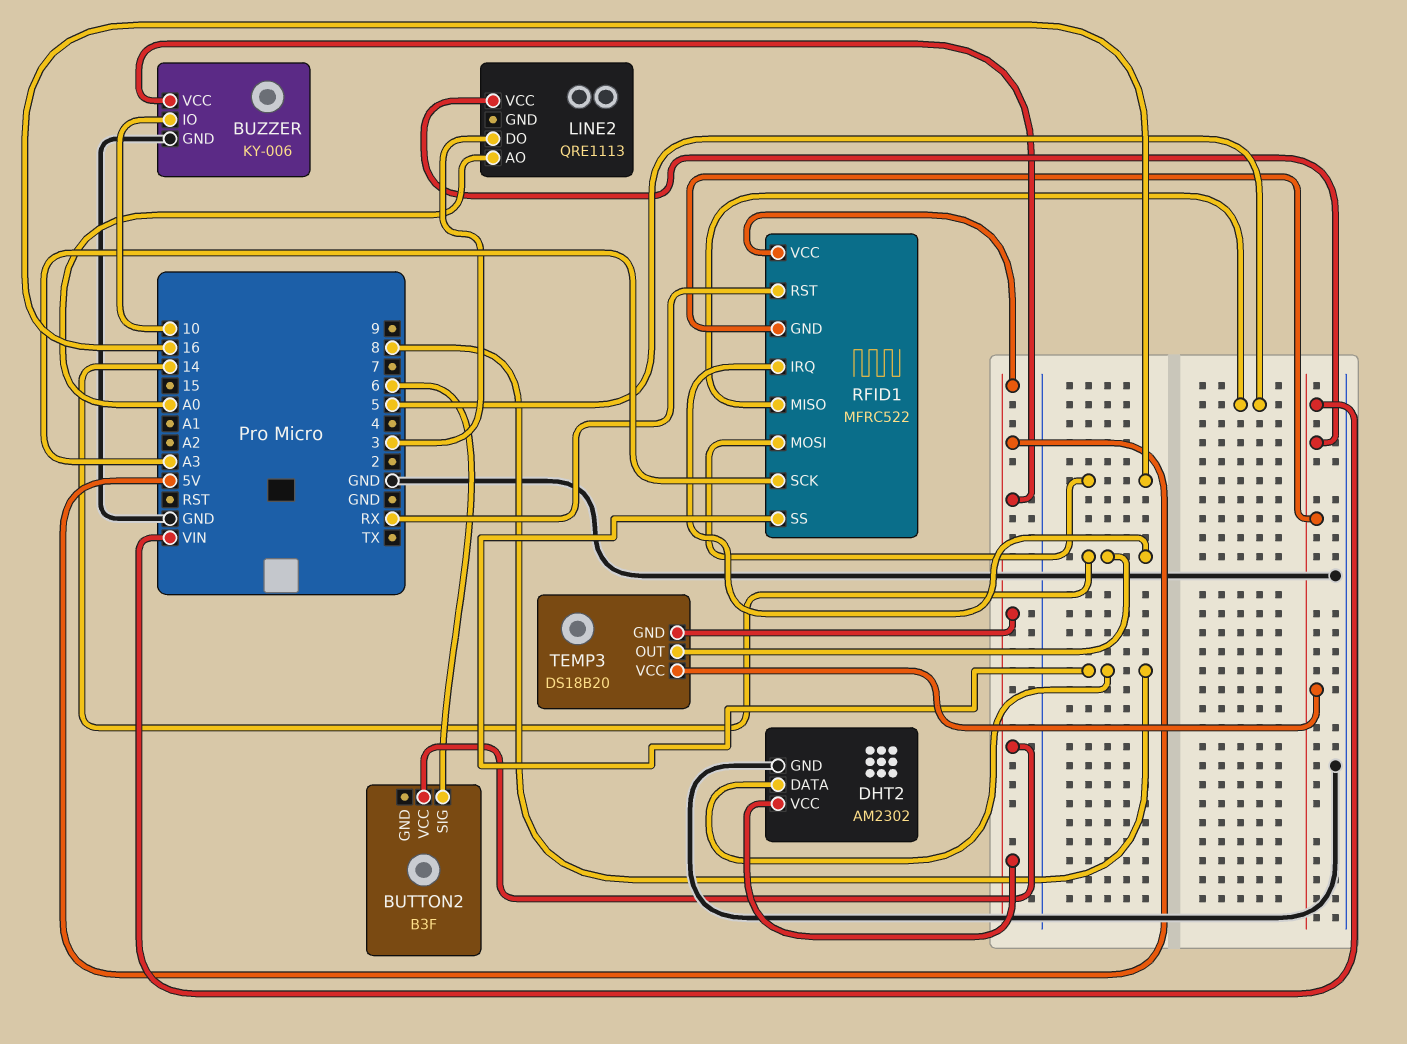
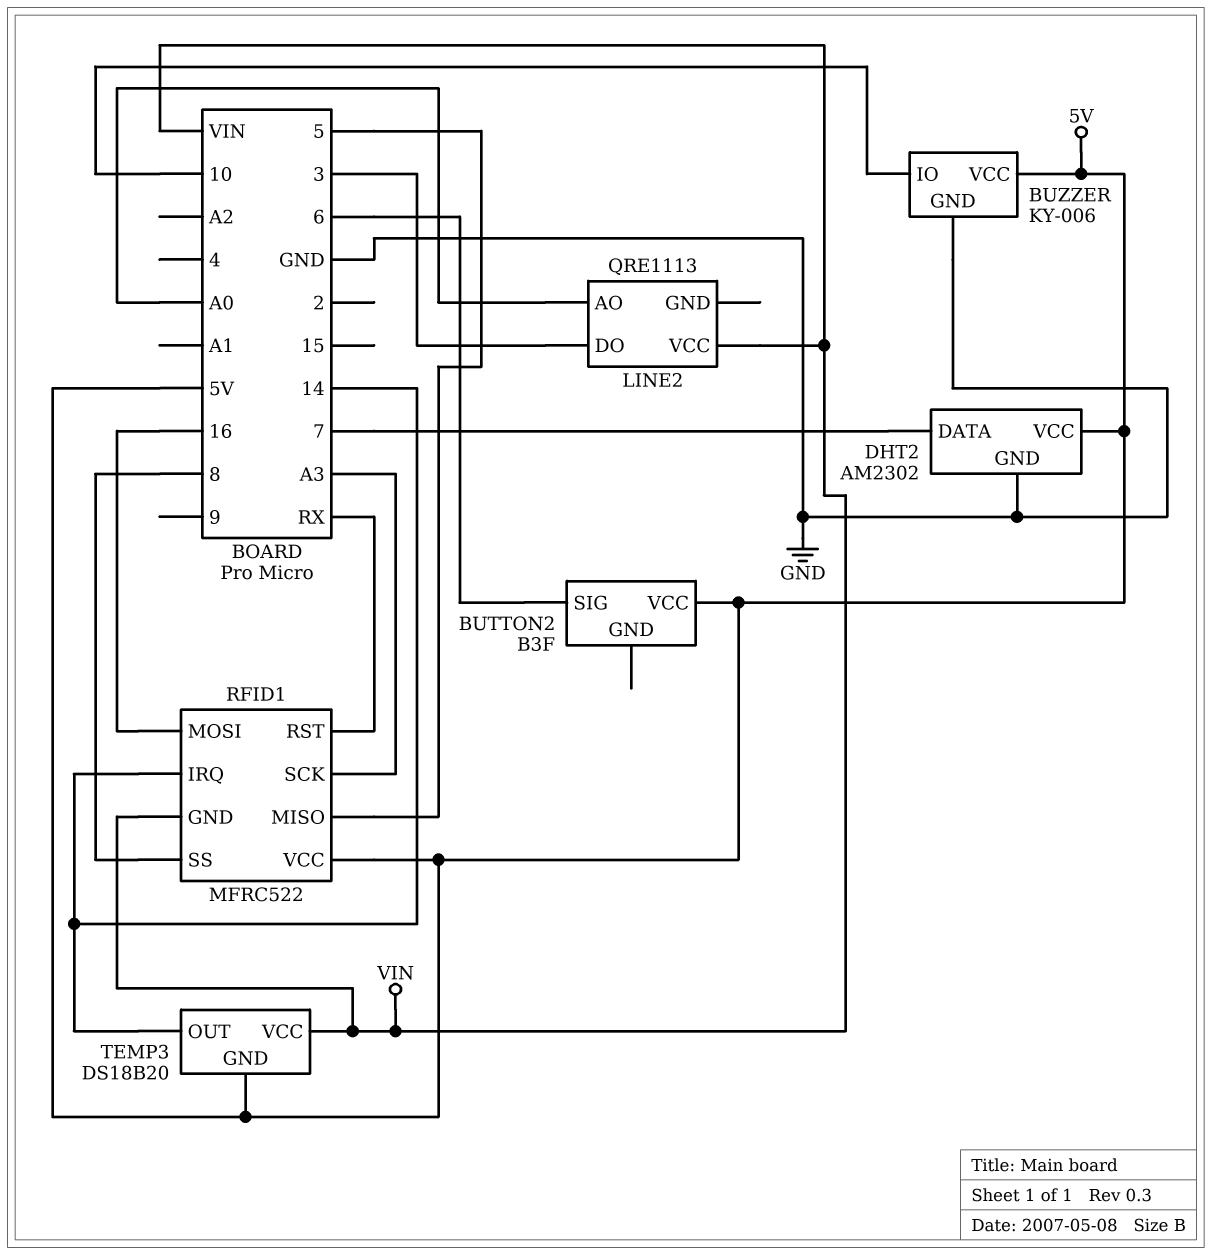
DHT2 pin DATA: 8 -> 7

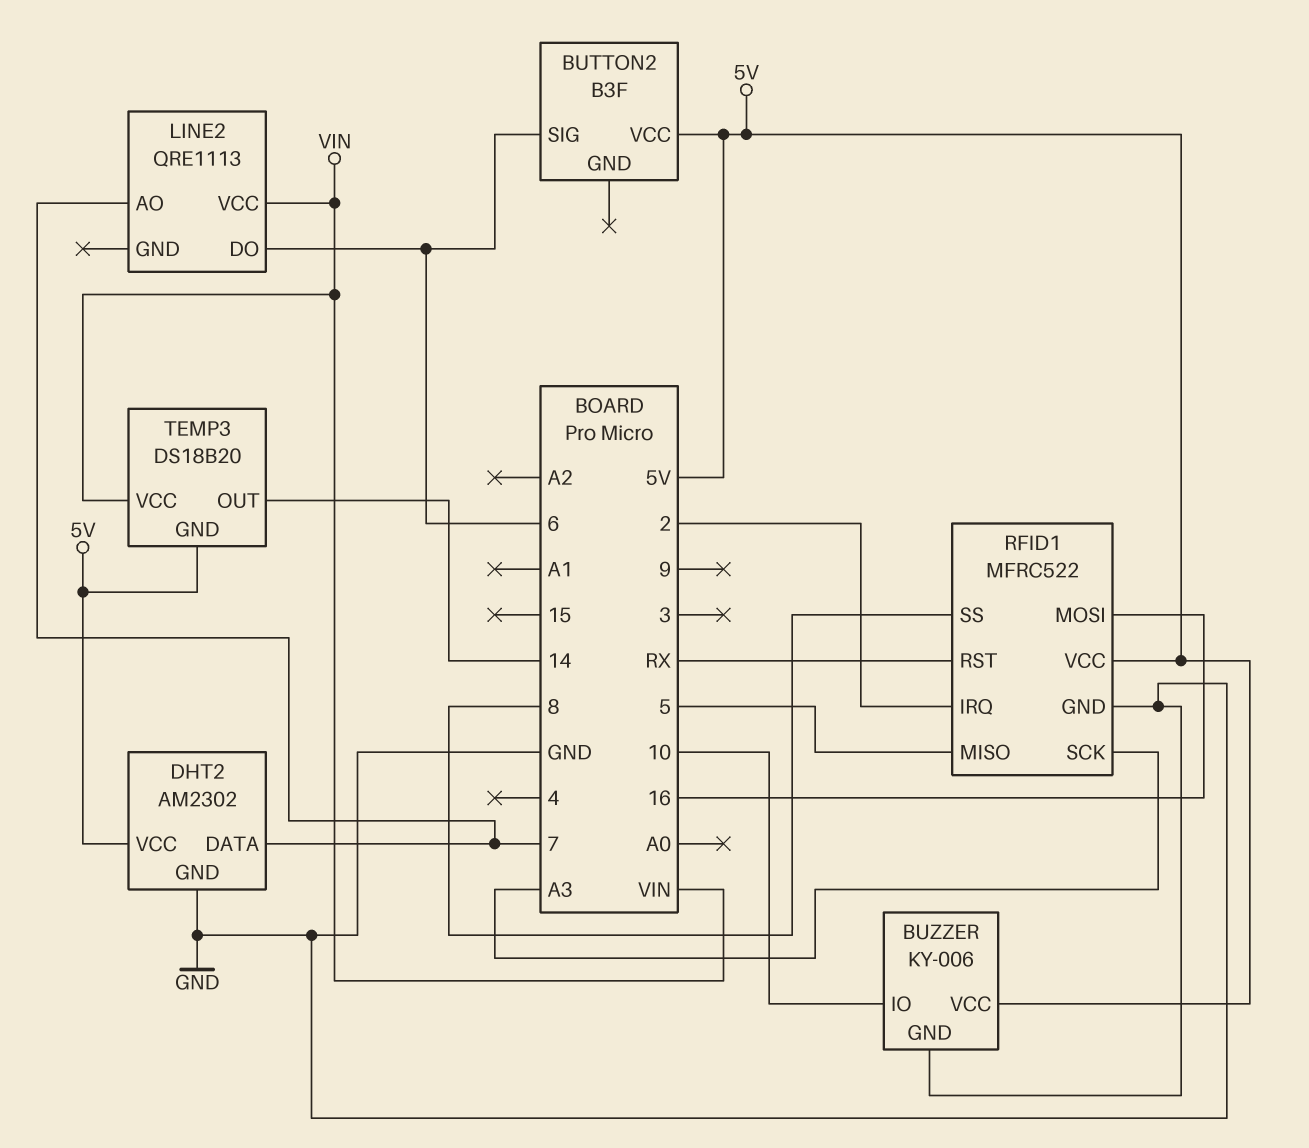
LINE2 pin AO: A0 -> 7
LINE2 pin DO: 3 -> 6
RFID1 pin GND: VIN -> GND
RFID1 pin IRQ: 14 -> 2

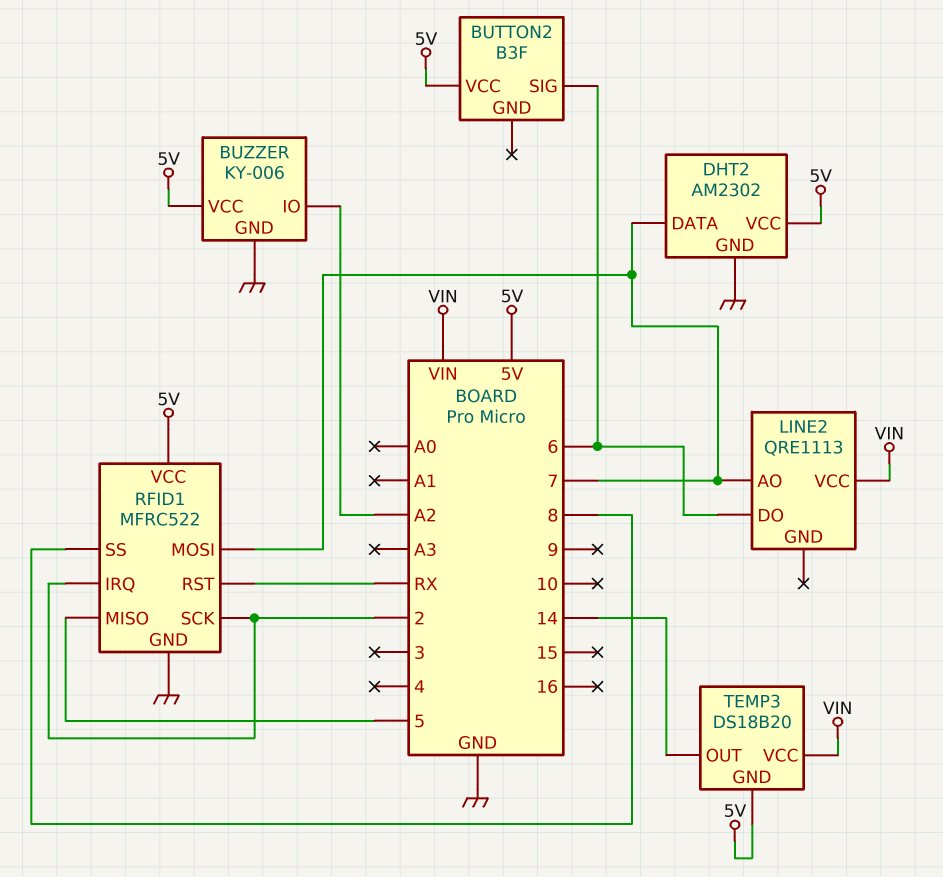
BUZZER pin IO: 10 -> A2
RFID1 pin MOSI: 16 -> 7
RFID1 pin SCK: A3 -> 2

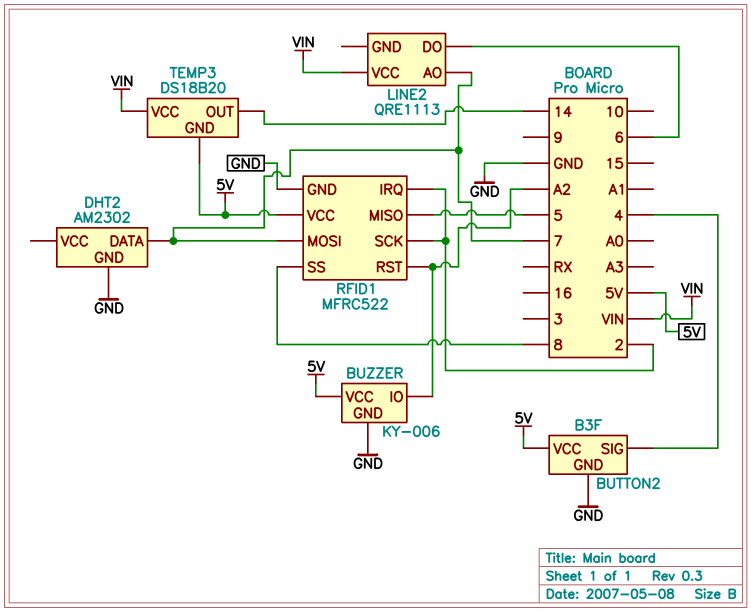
BUTTON2 pin GND: none -> GND
BUTTON2 pin SIG: 6 -> 4
DHT2 pin VCC: 5V -> none
RFID1 pin RST: RX -> A2

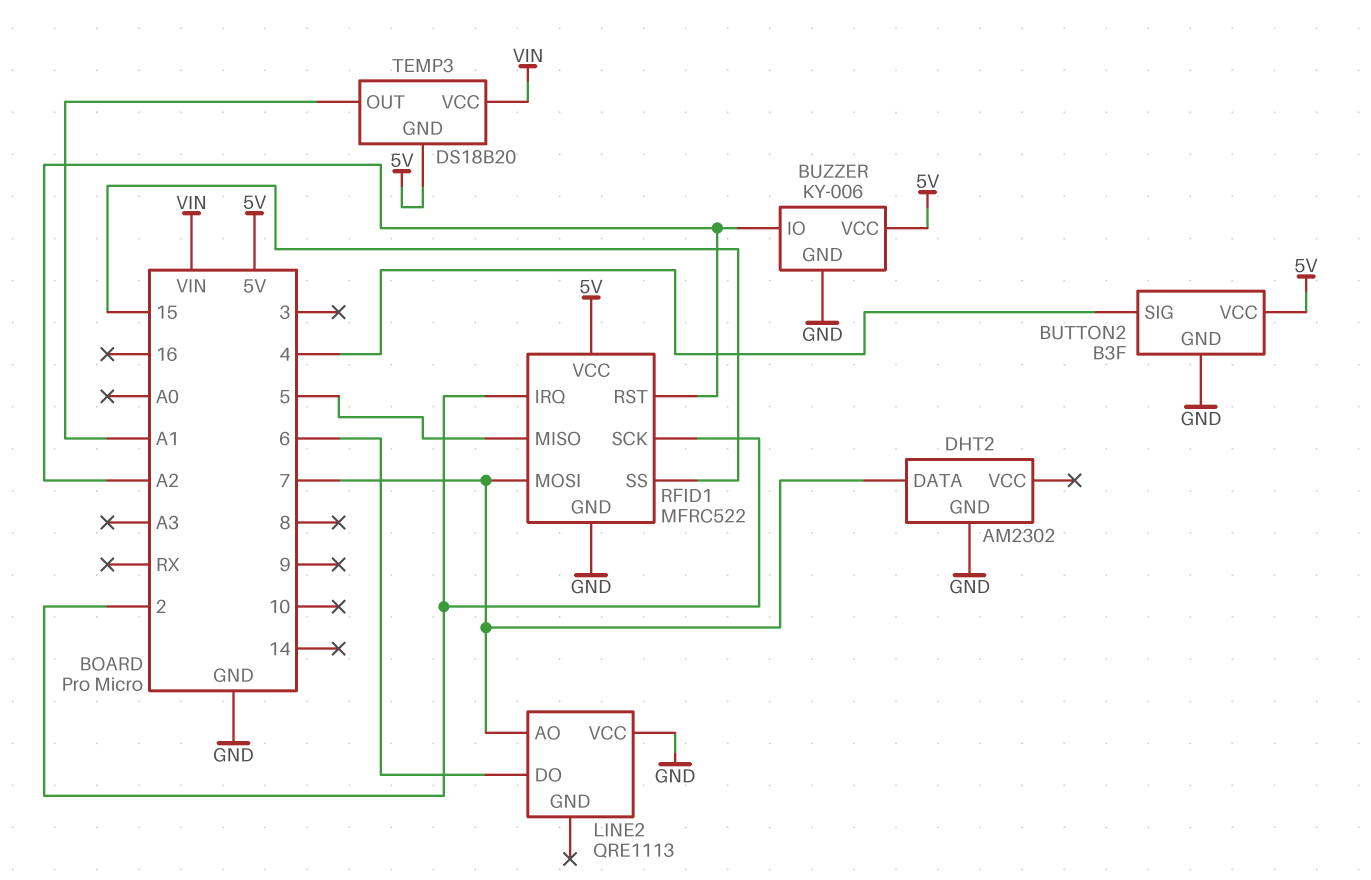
LINE2 pin VCC: VIN -> GND
RFID1 pin SS: 8 -> 15
TEMP3 pin OUT: 14 -> A1

